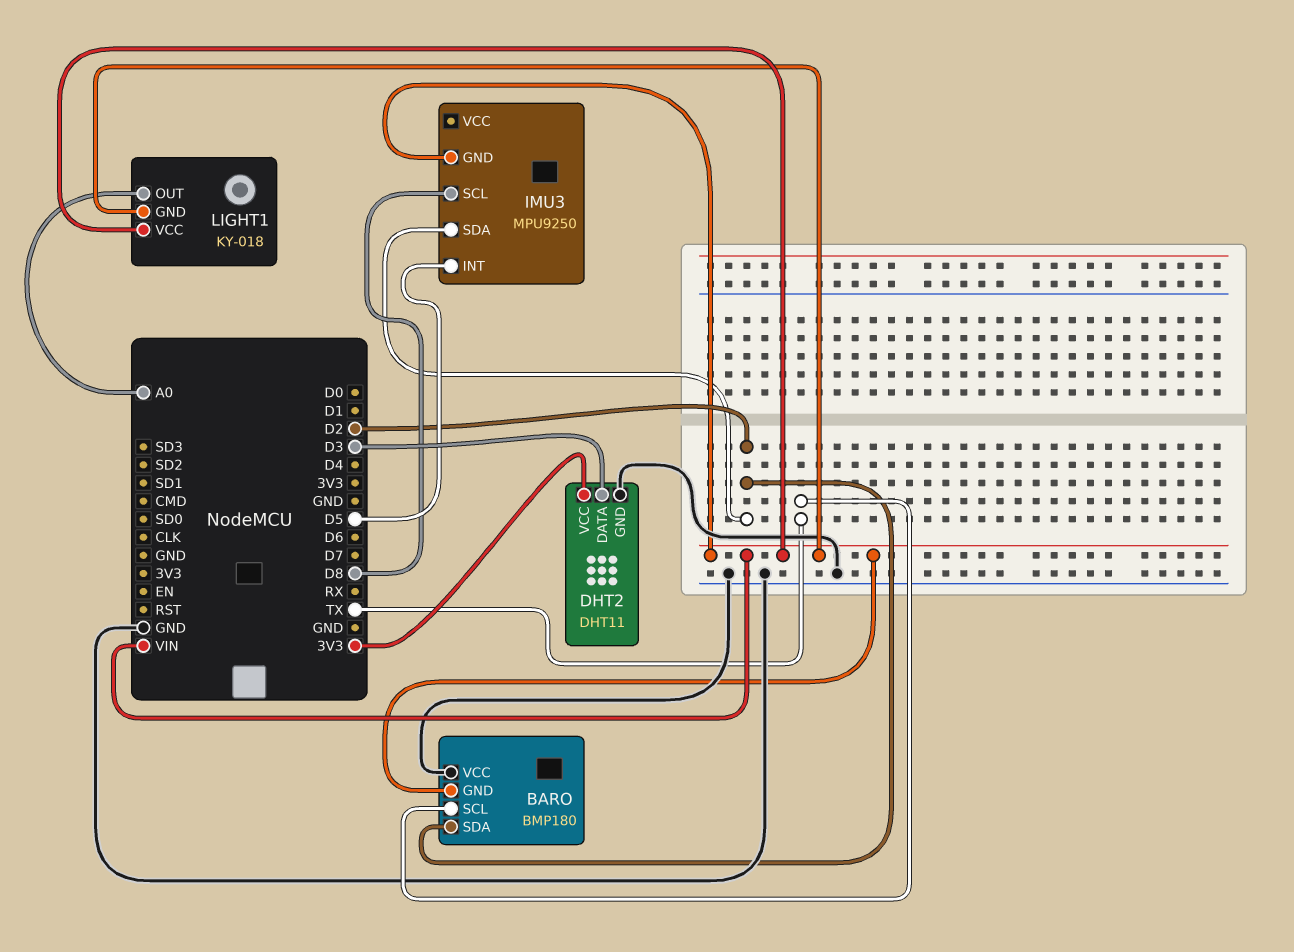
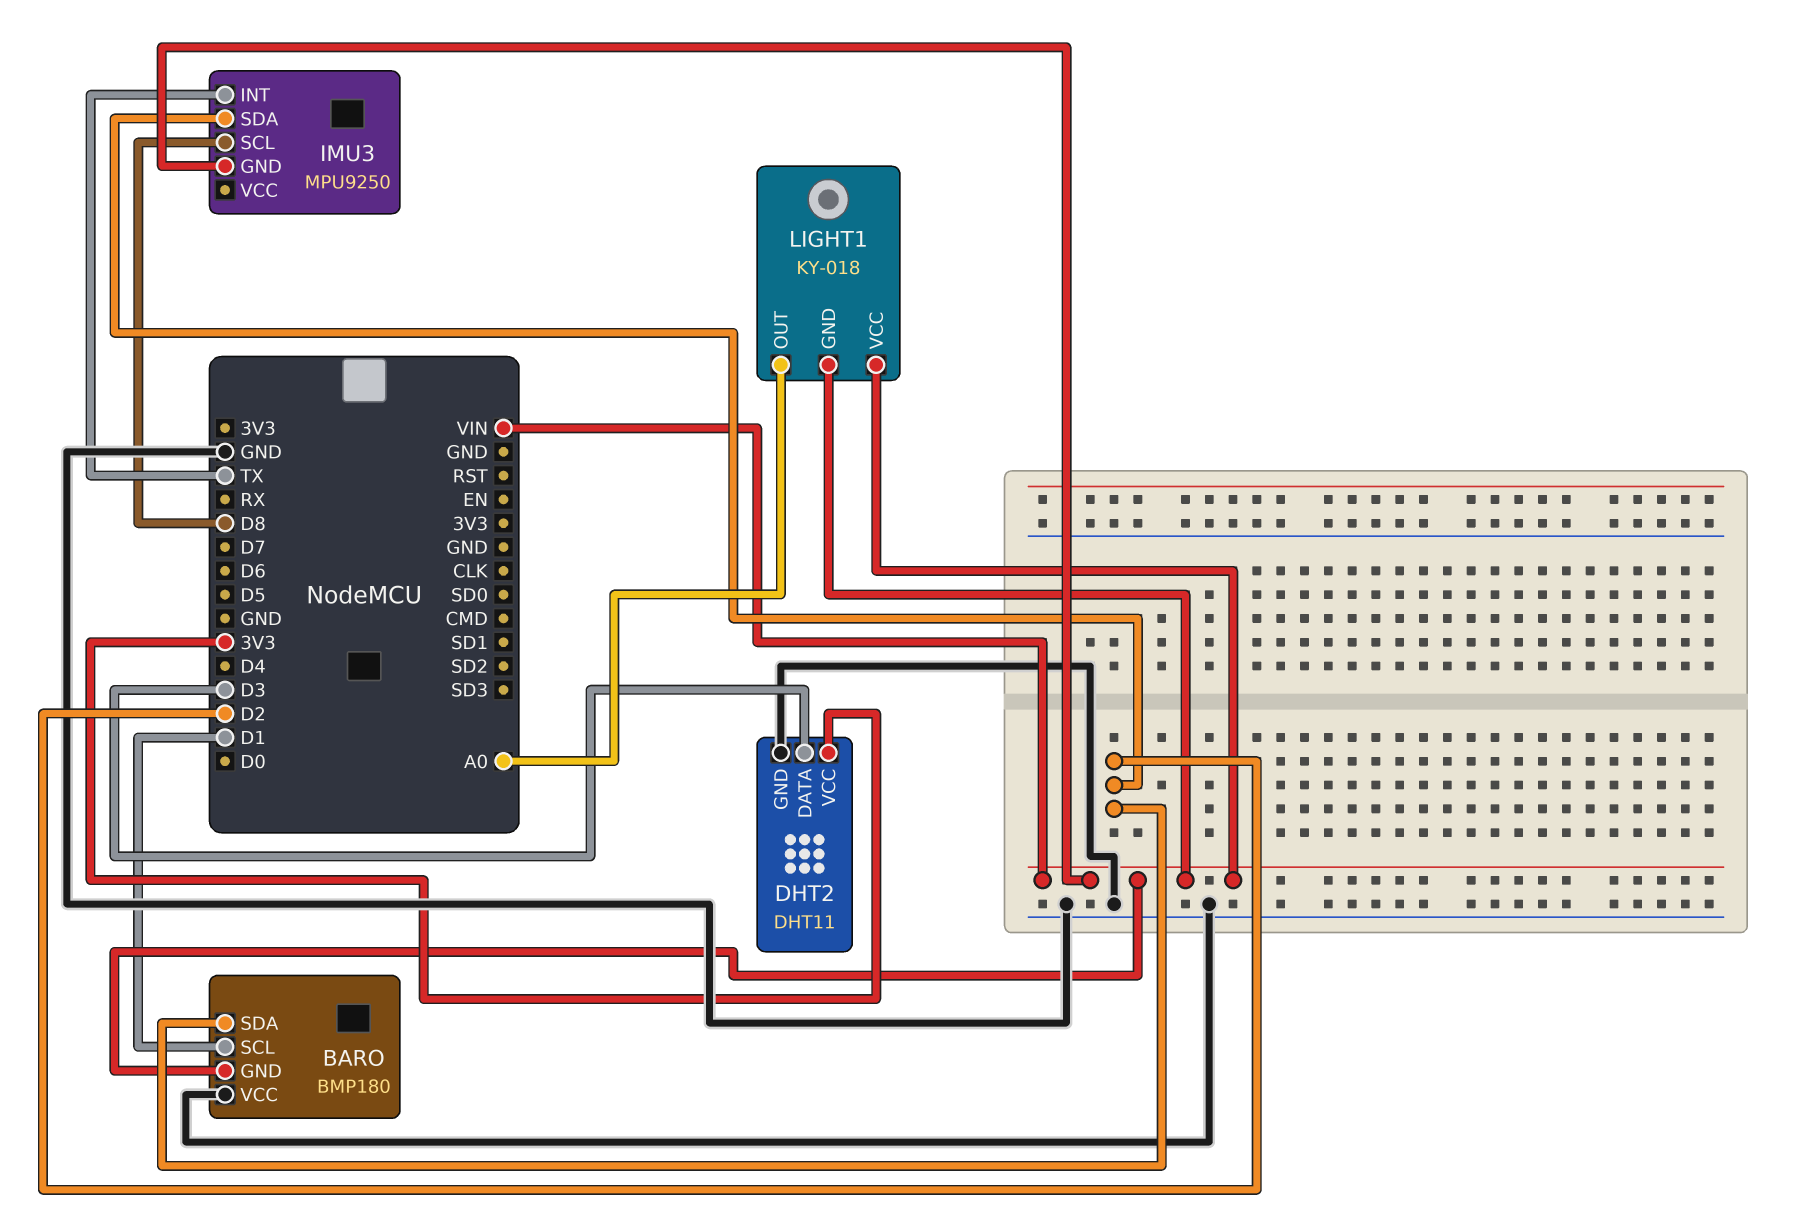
BARO pin SCL: TX -> D1
IMU3 pin INT: D5 -> TX

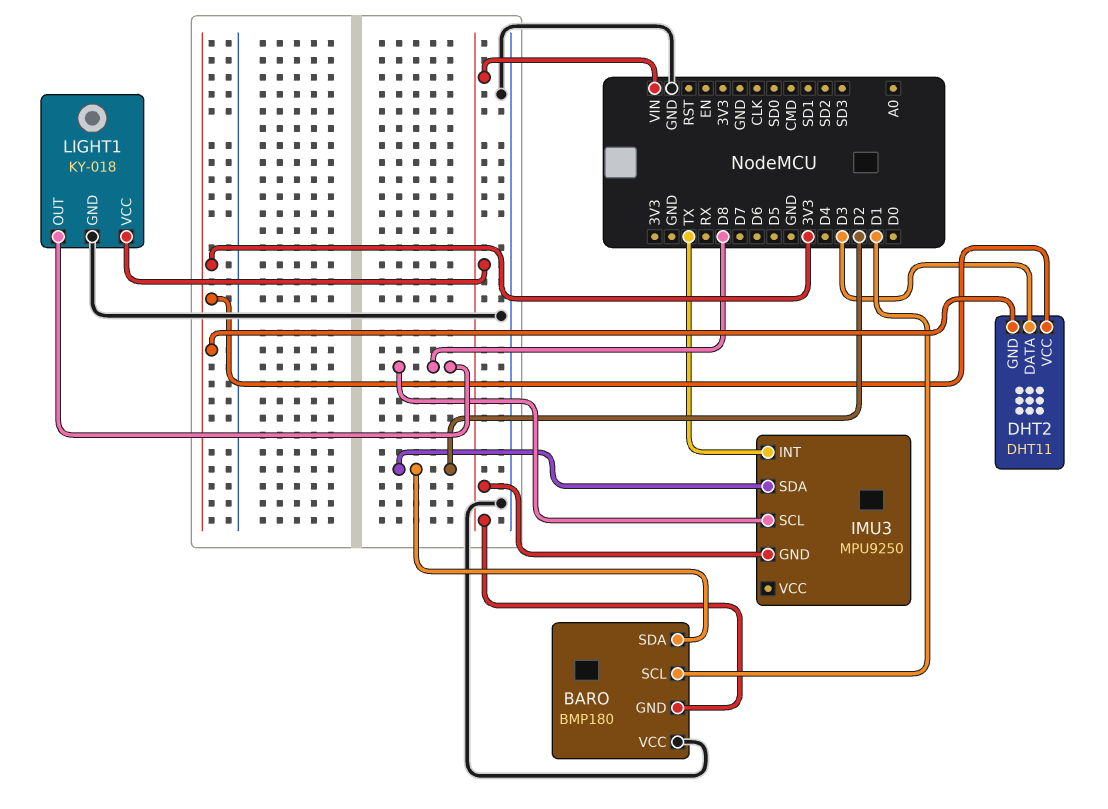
DHT2 pin GND: GND -> 3V3
LIGHT1 pin GND: VIN -> GND
LIGHT1 pin OUT: A0 -> D8

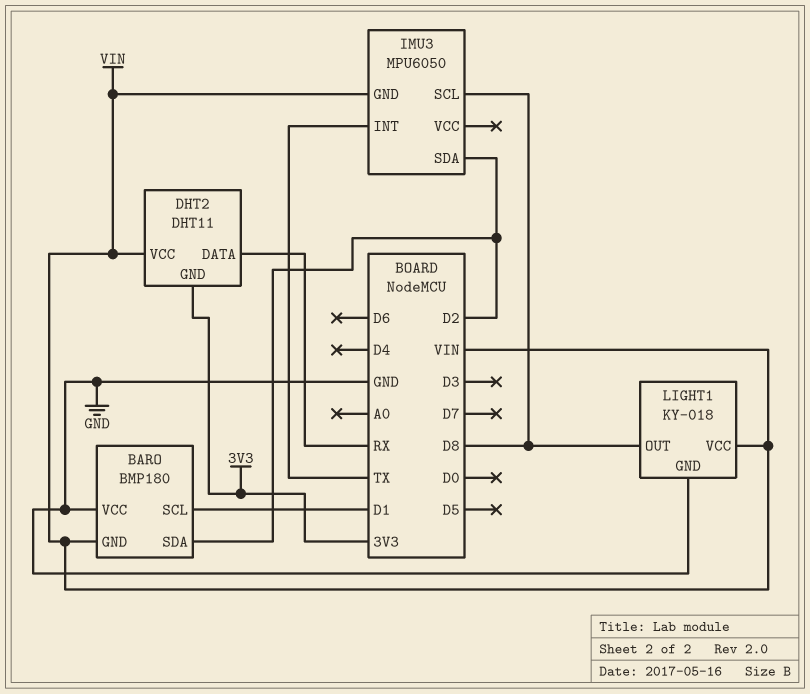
DHT2 pin DATA: D3 -> RX
DHT2 pin VCC: 3V3 -> VIN
IMU3: MPU9250 -> MPU6050

